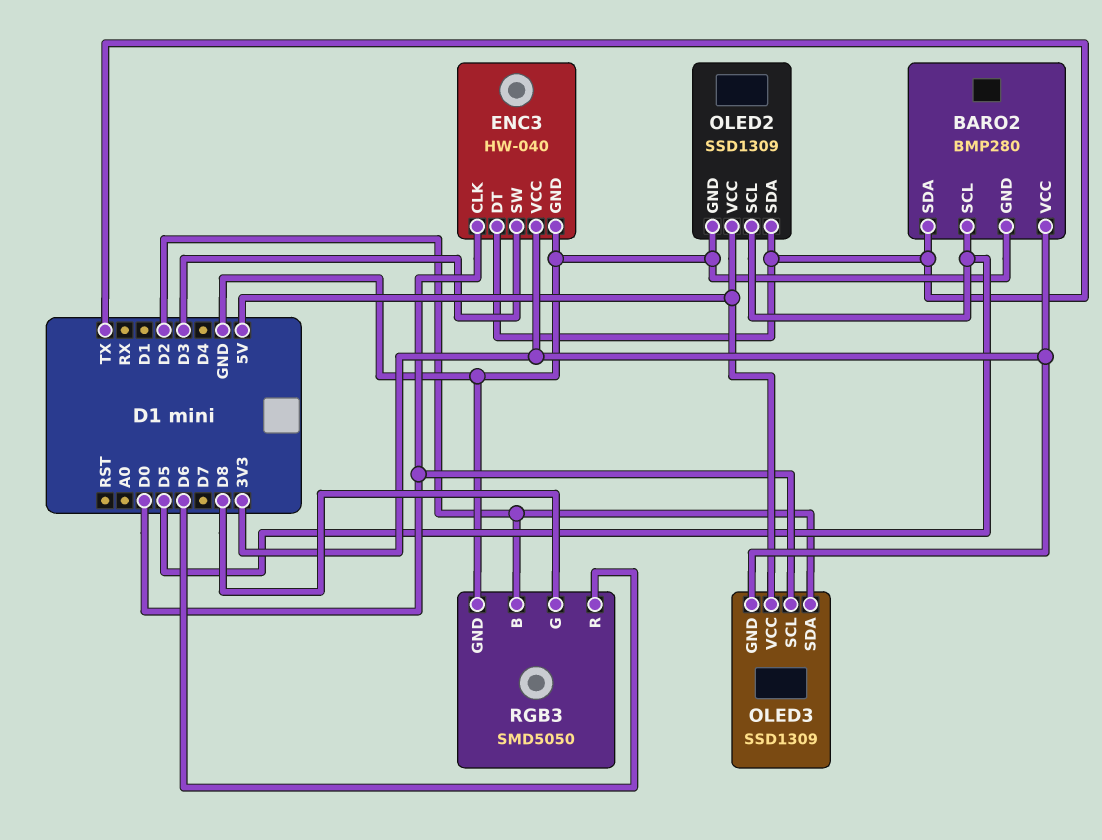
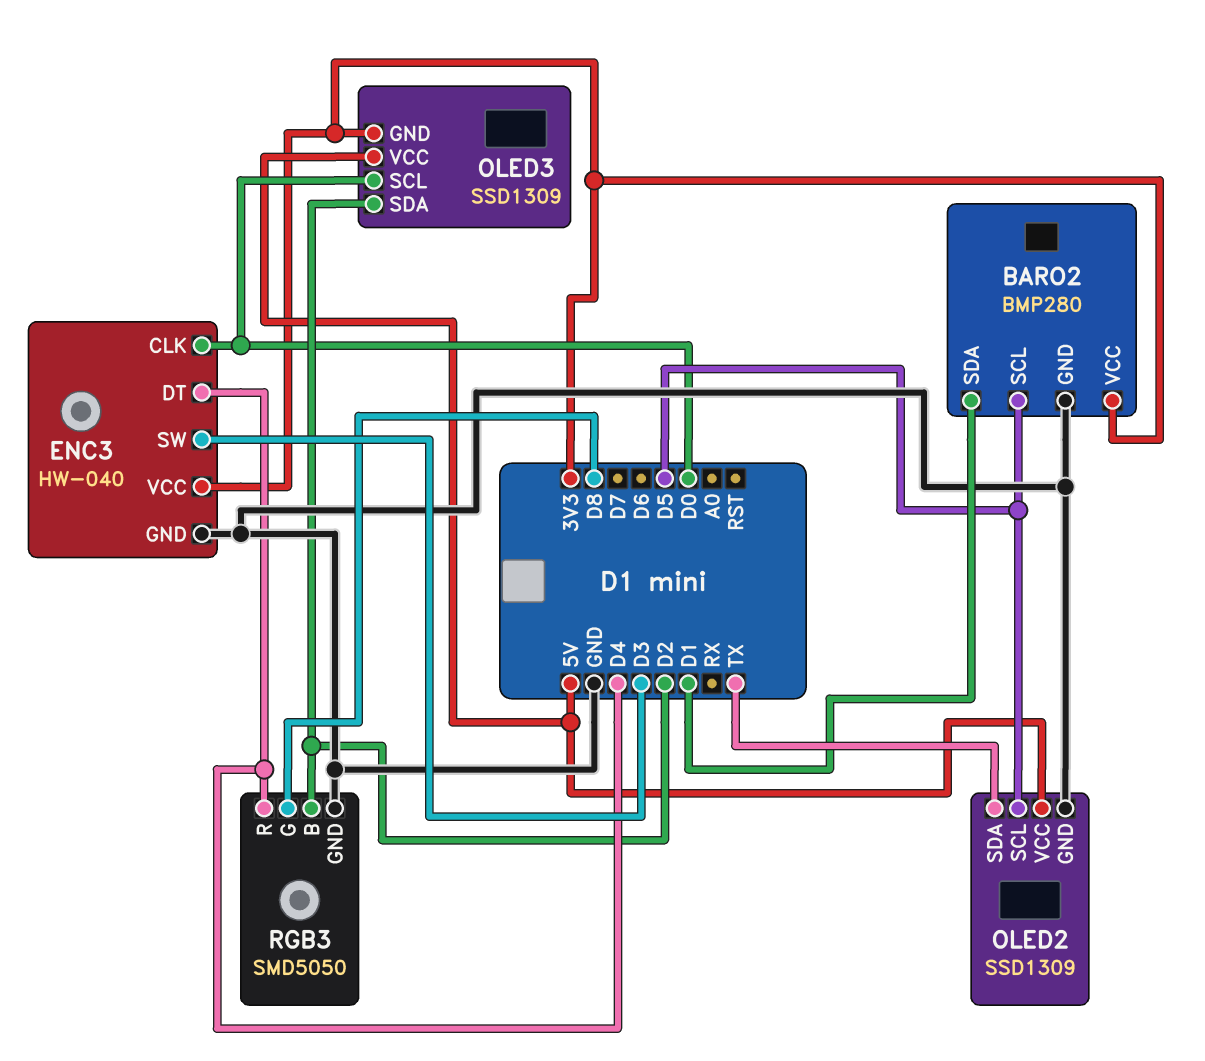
BARO2 pin SDA: TX -> D1
ENC3 pin DT: TX -> D4
RGB3 pin R: D6 -> D4

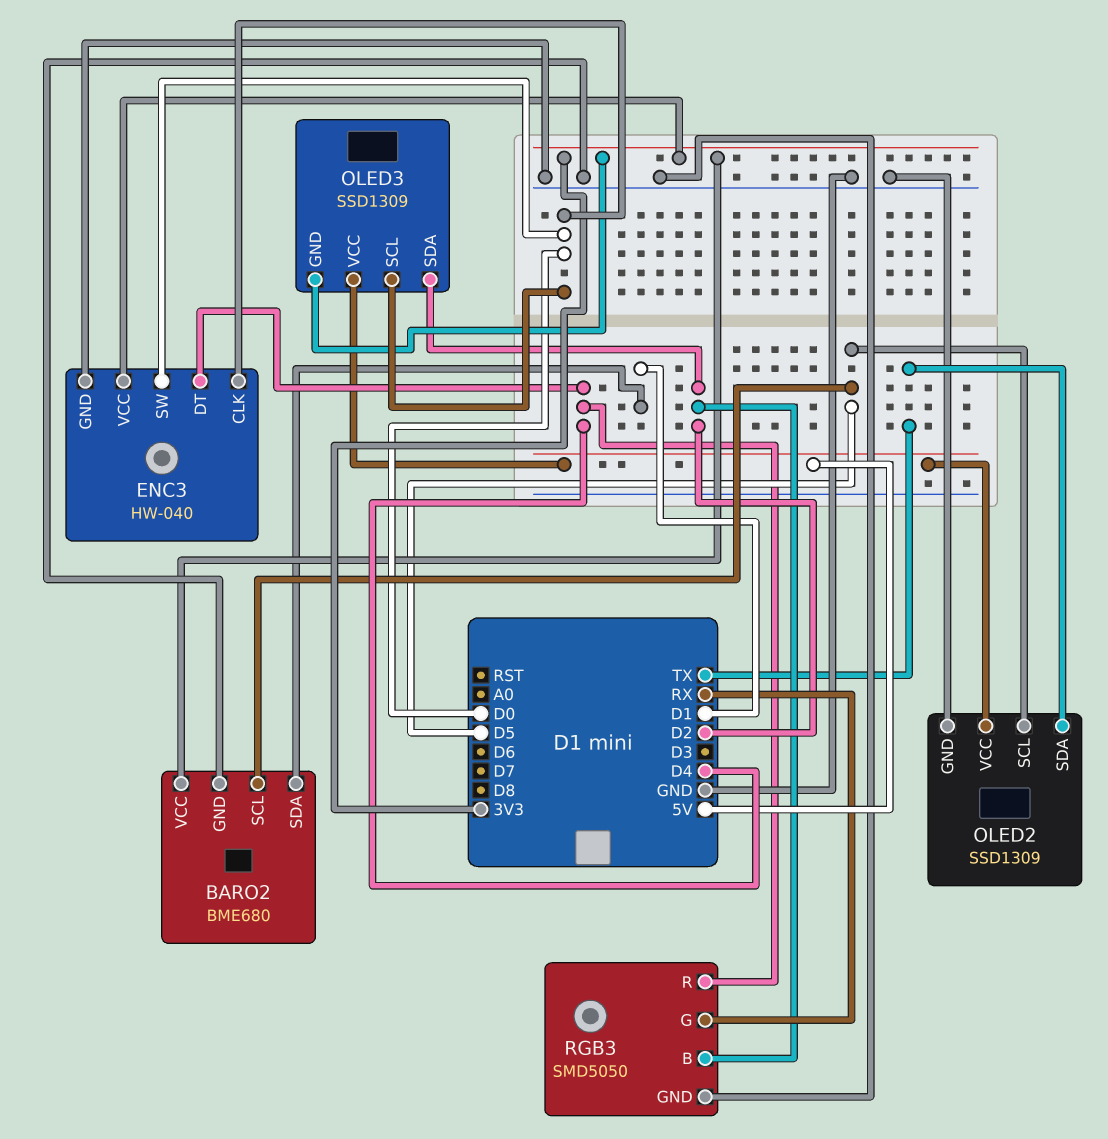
BARO2: BMP280 -> BME680
ENC3 pin SW: D3 -> D0
RGB3 pin G: D8 -> RX

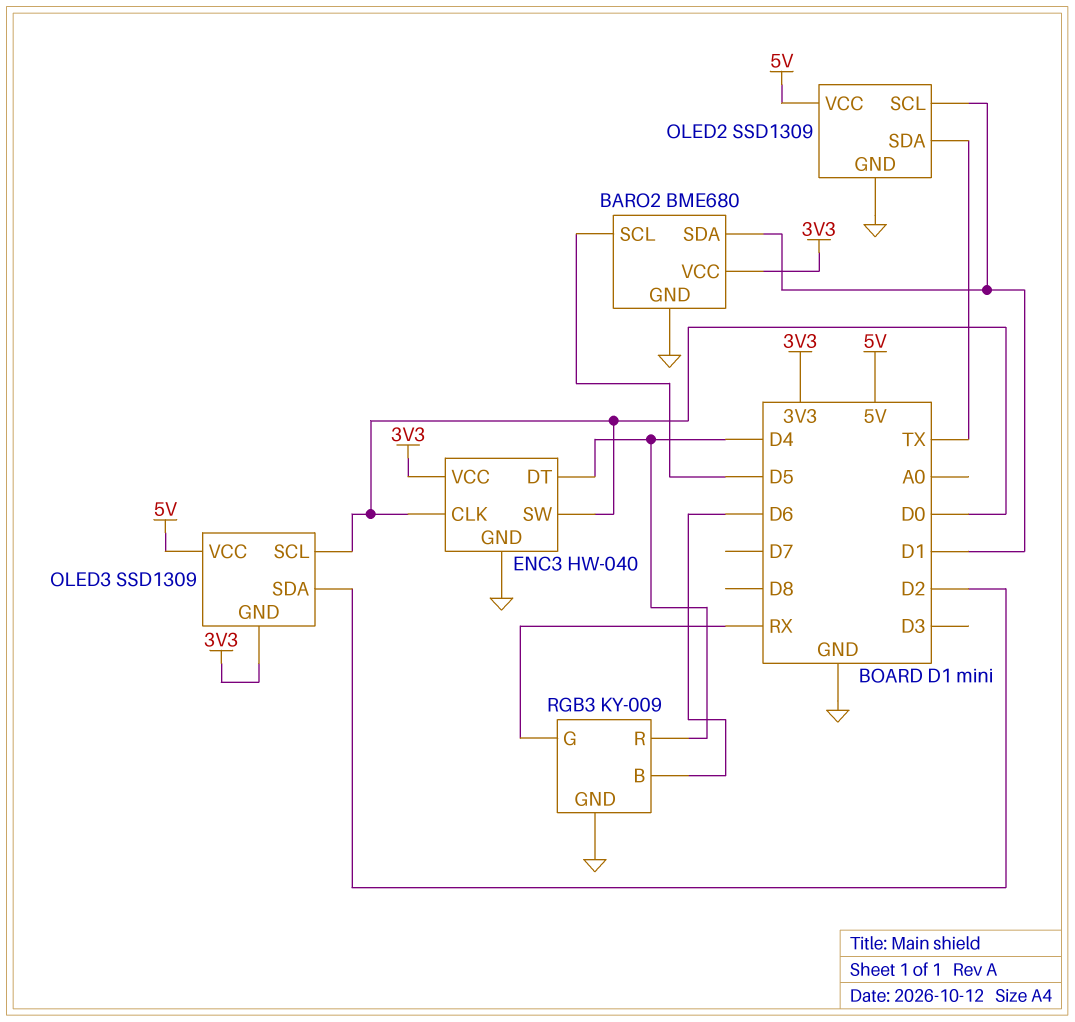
OLED2 pin SCL: D5 -> D1
RGB3: SMD5050 -> KY-009
RGB3 pin B: D2 -> D6

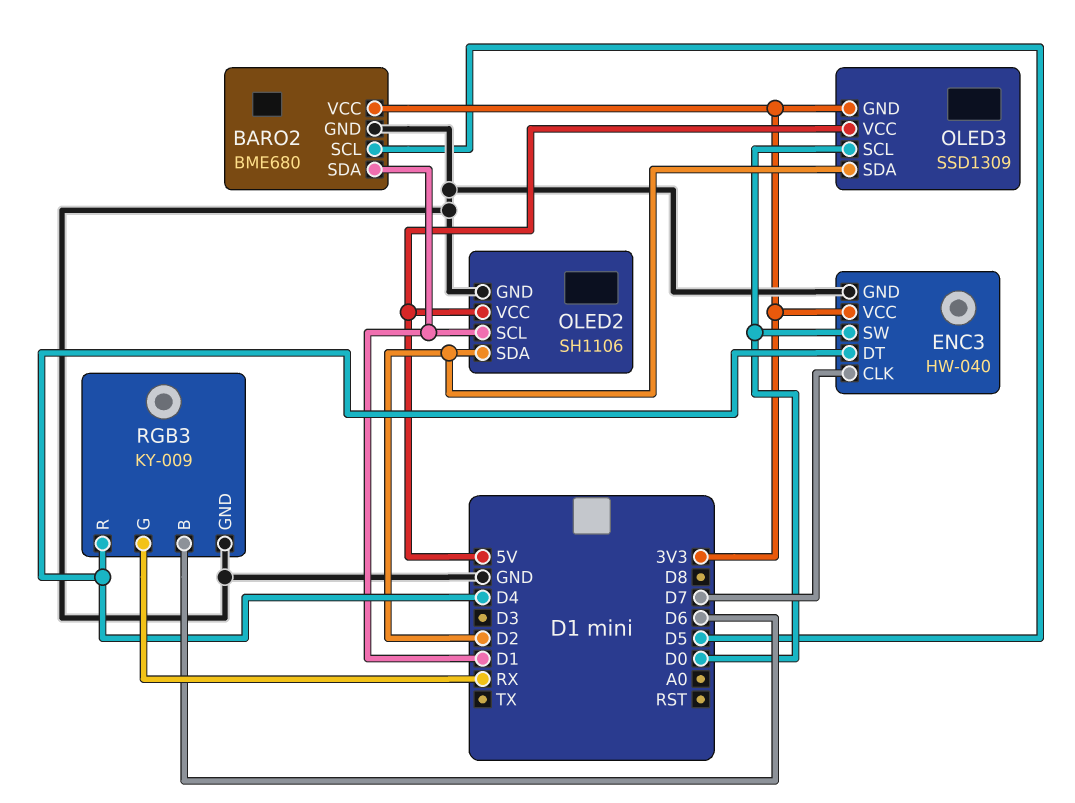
ENC3 pin CLK: D0 -> D7
OLED2: SSD1309 -> SH1106
OLED2 pin SDA: TX -> D2

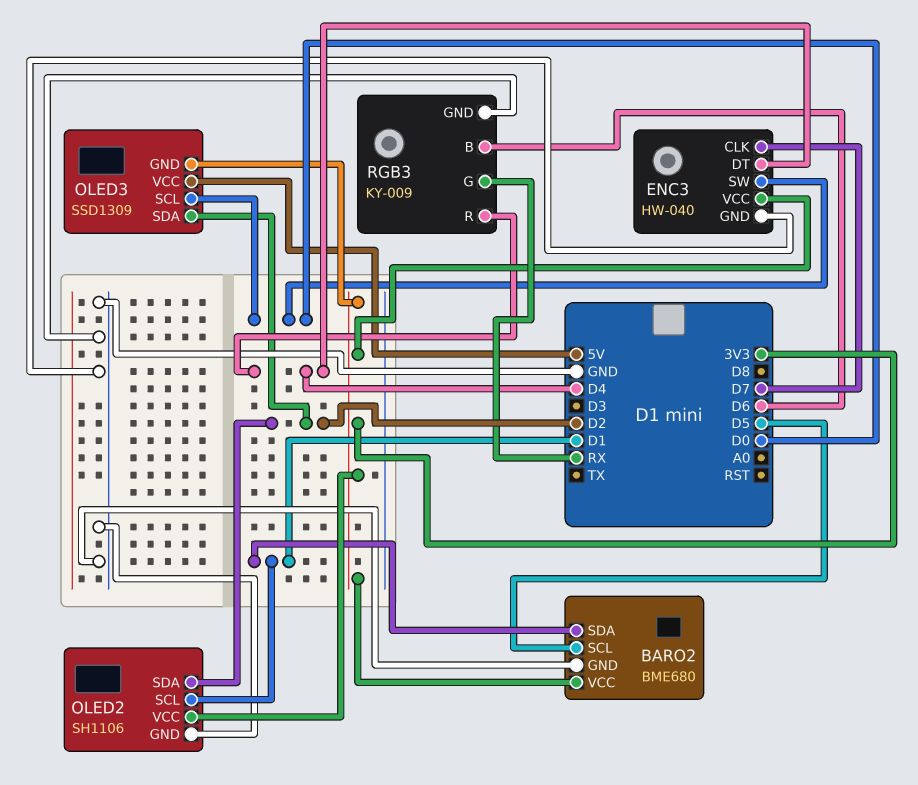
OLED2 pin VCC: 5V -> 3V3

